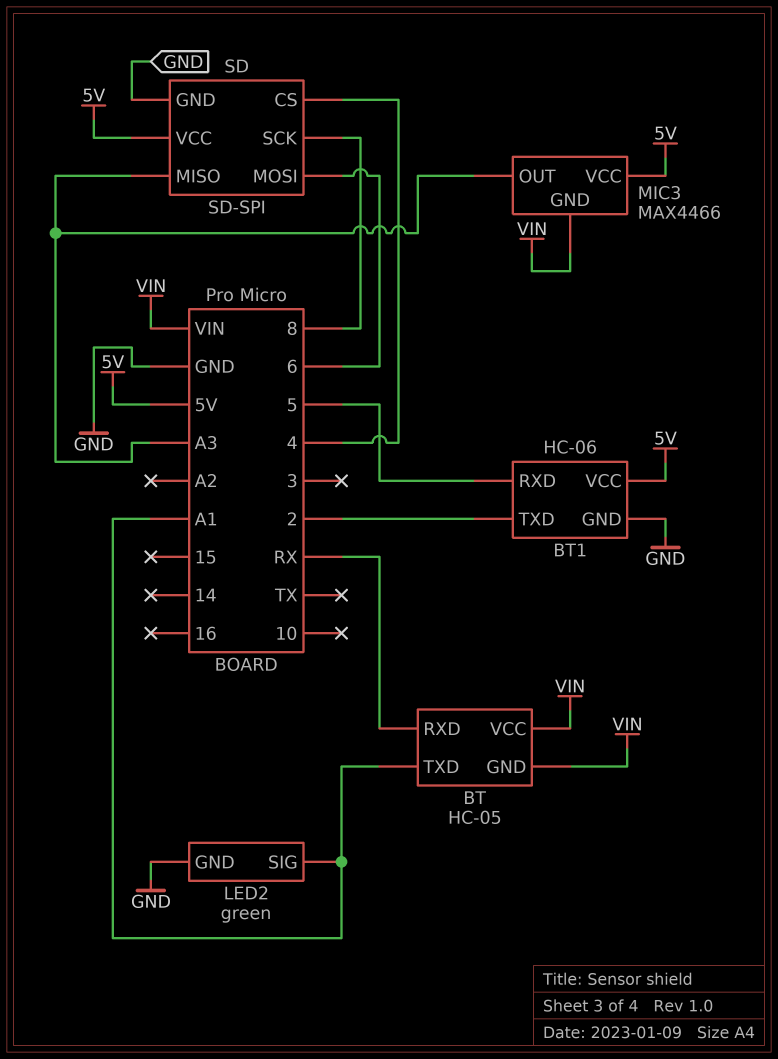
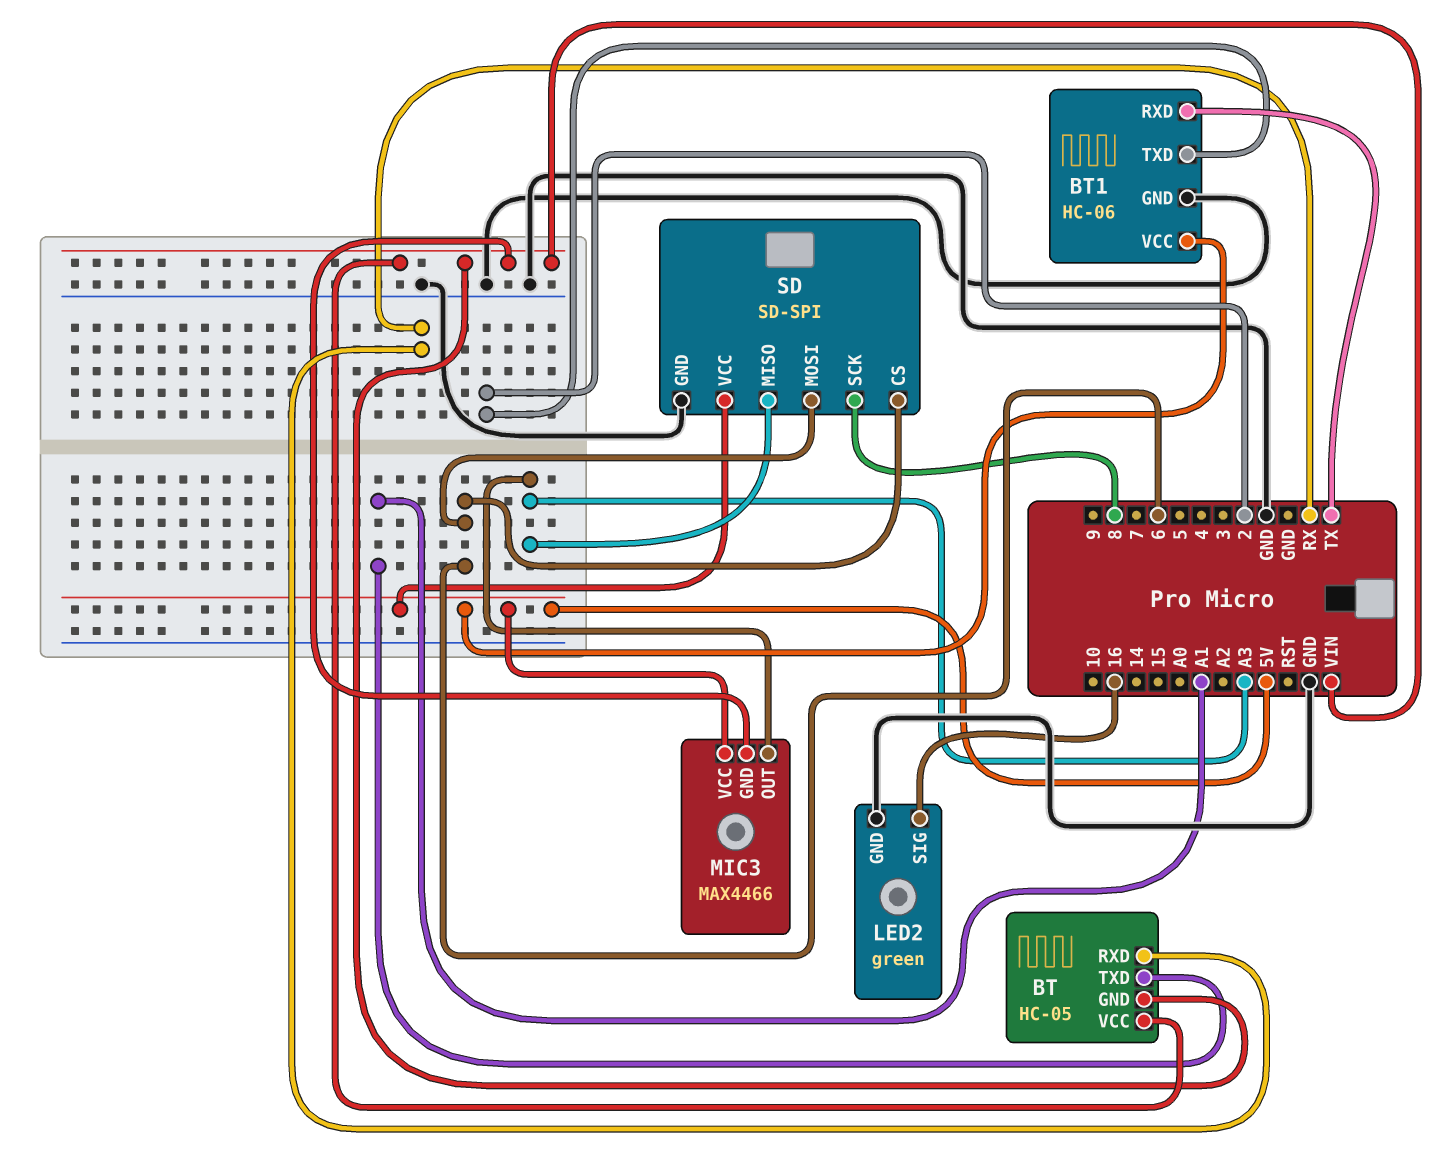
BT1 pin RXD: 5 -> TX
LED2 pin SIG: A1 -> 16
SD pin CS: 4 -> 6

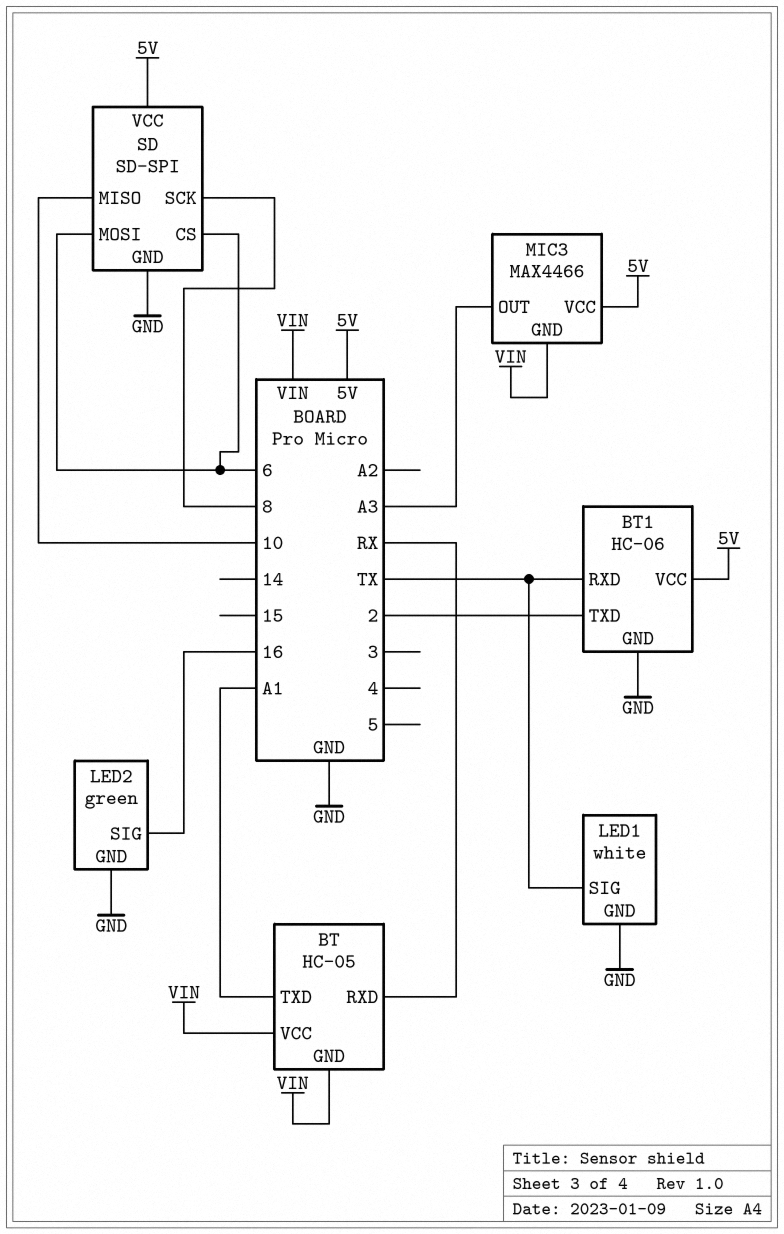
LED1: none -> white
LED1 pin GND: none -> GND
LED1 pin SIG: none -> TX
SD pin MISO: A3 -> 10

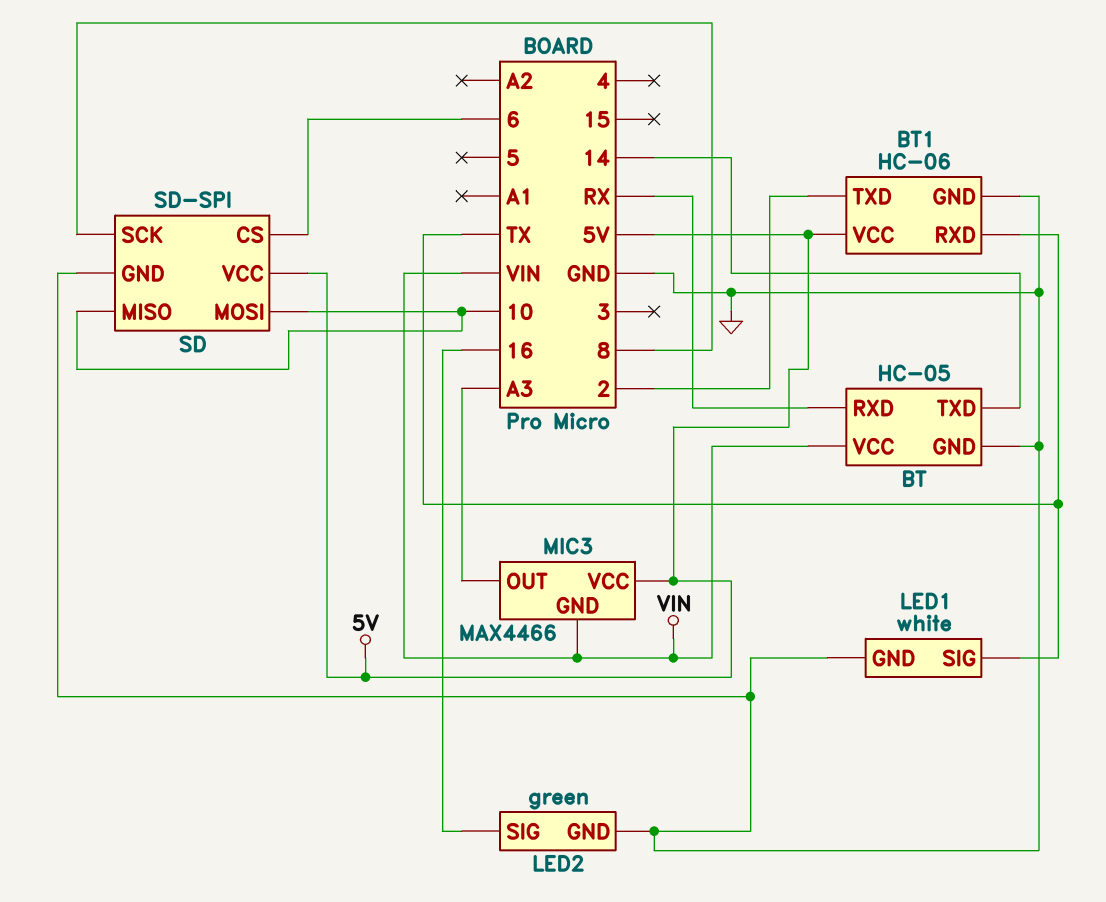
BT pin GND: VIN -> GND
BT pin TXD: A1 -> 14
SD pin MOSI: 6 -> 10

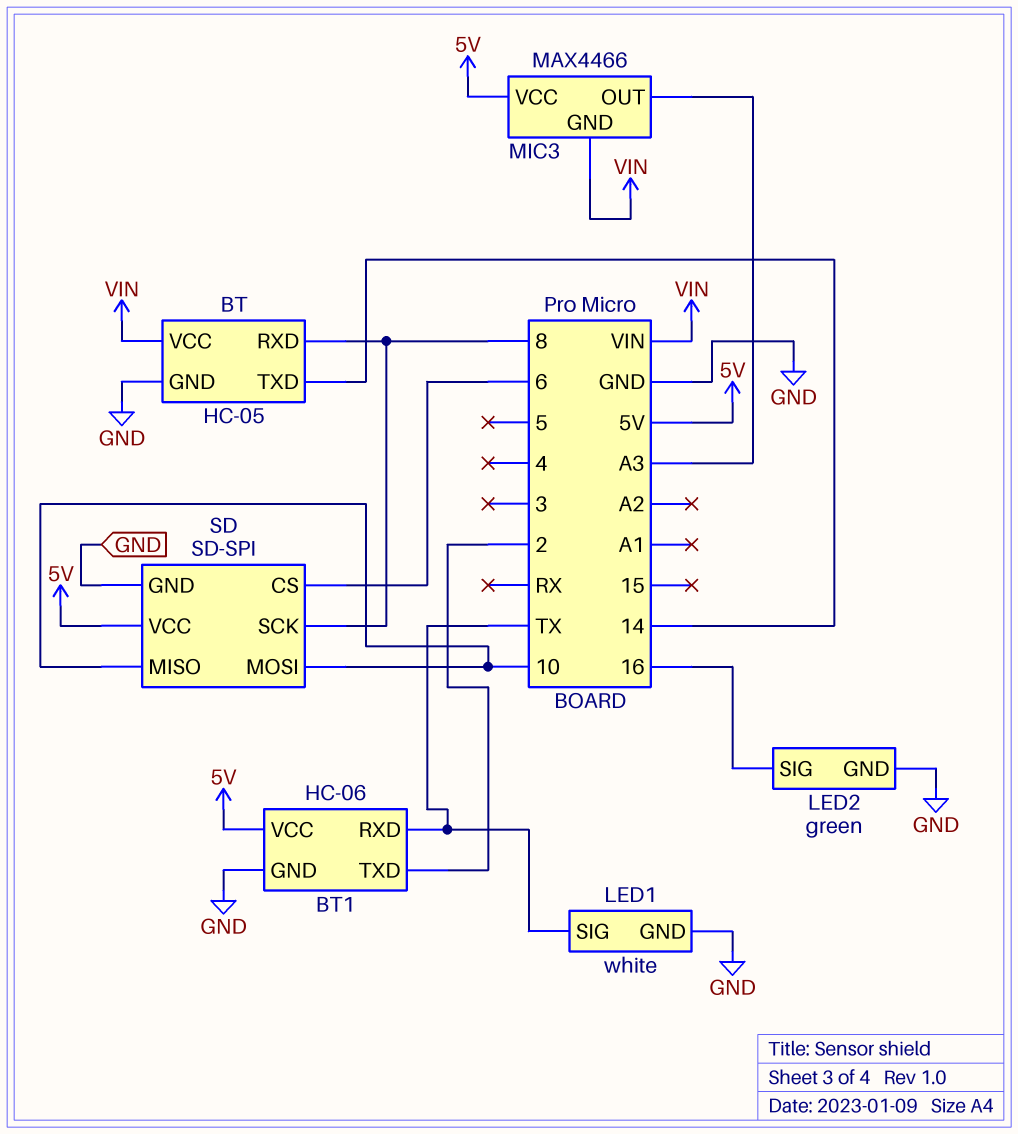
BT pin RXD: RX -> 8

